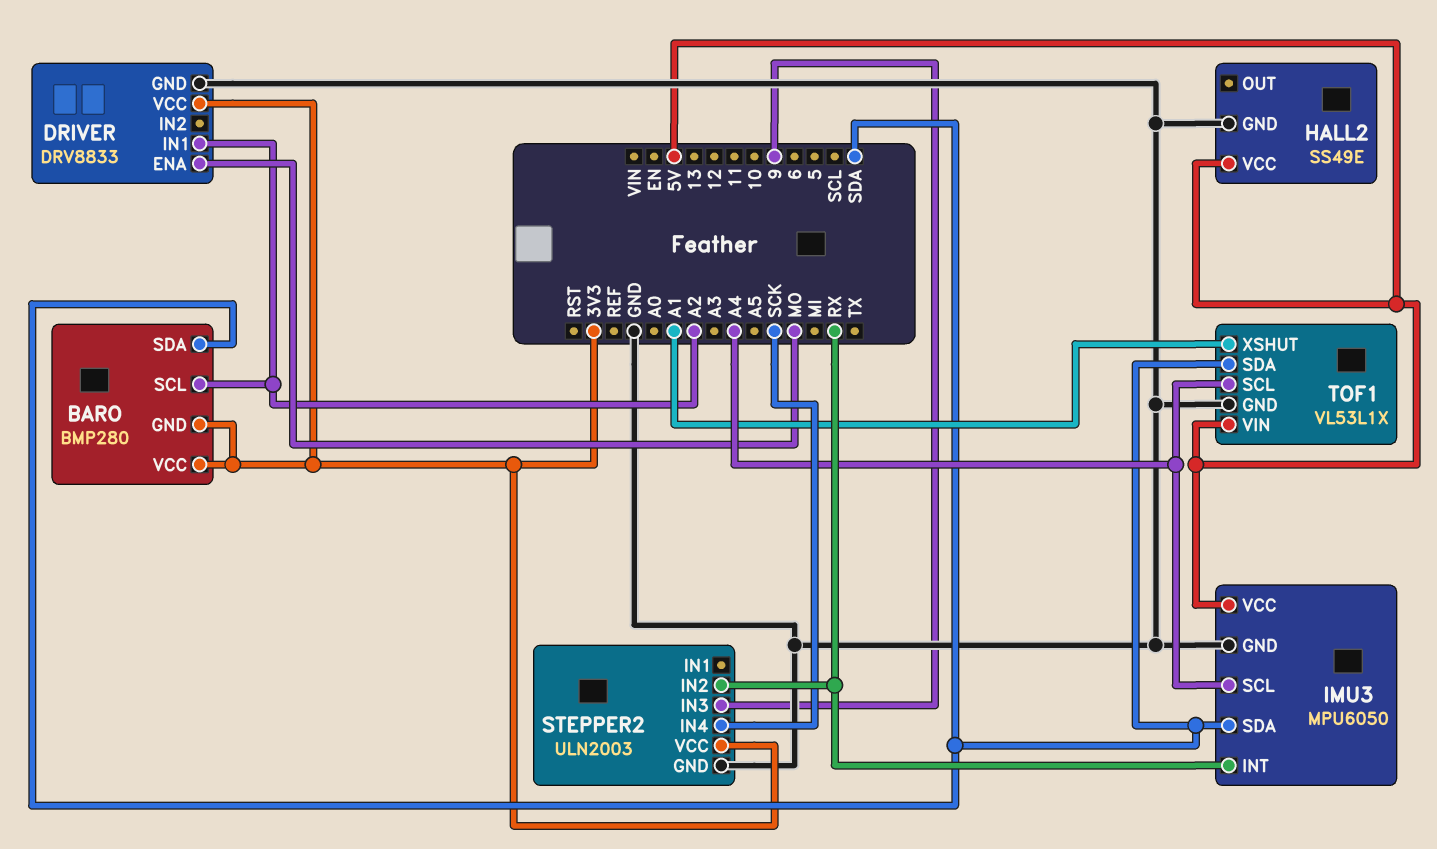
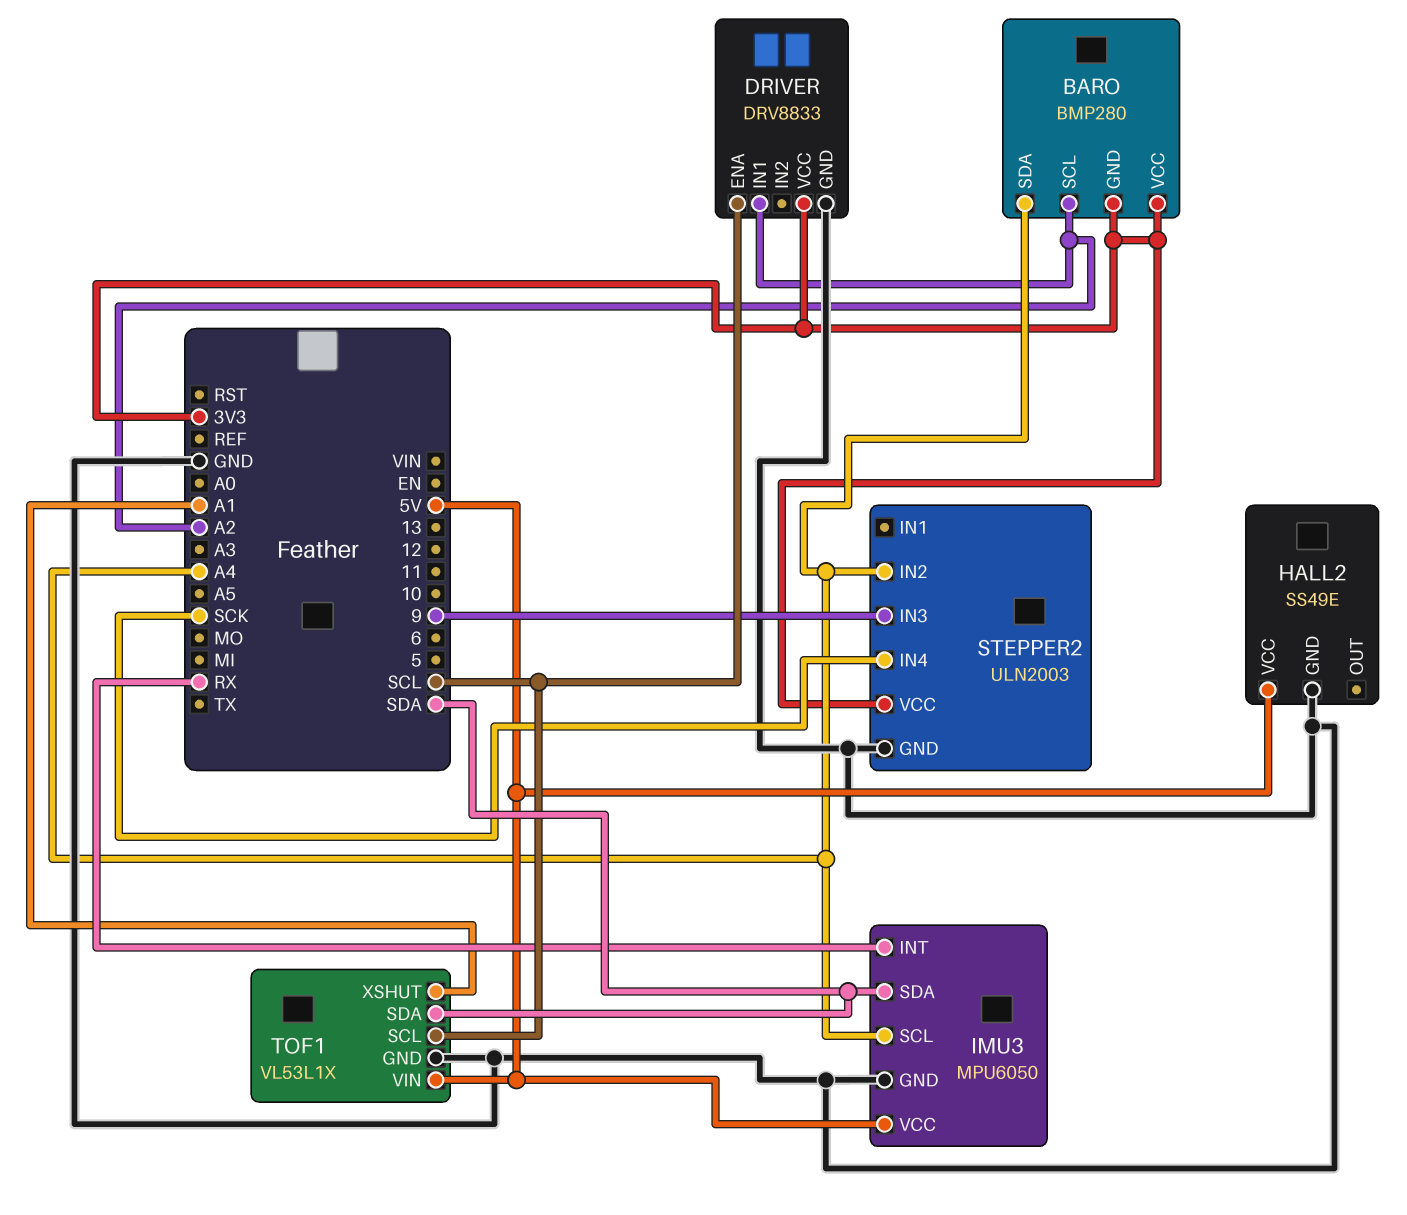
BARO pin SDA: SDA -> A4
DRIVER pin ENA: MO -> SCL
STEPPER2 pin IN2: RX -> A4
TOF1 pin SCL: A4 -> SCL

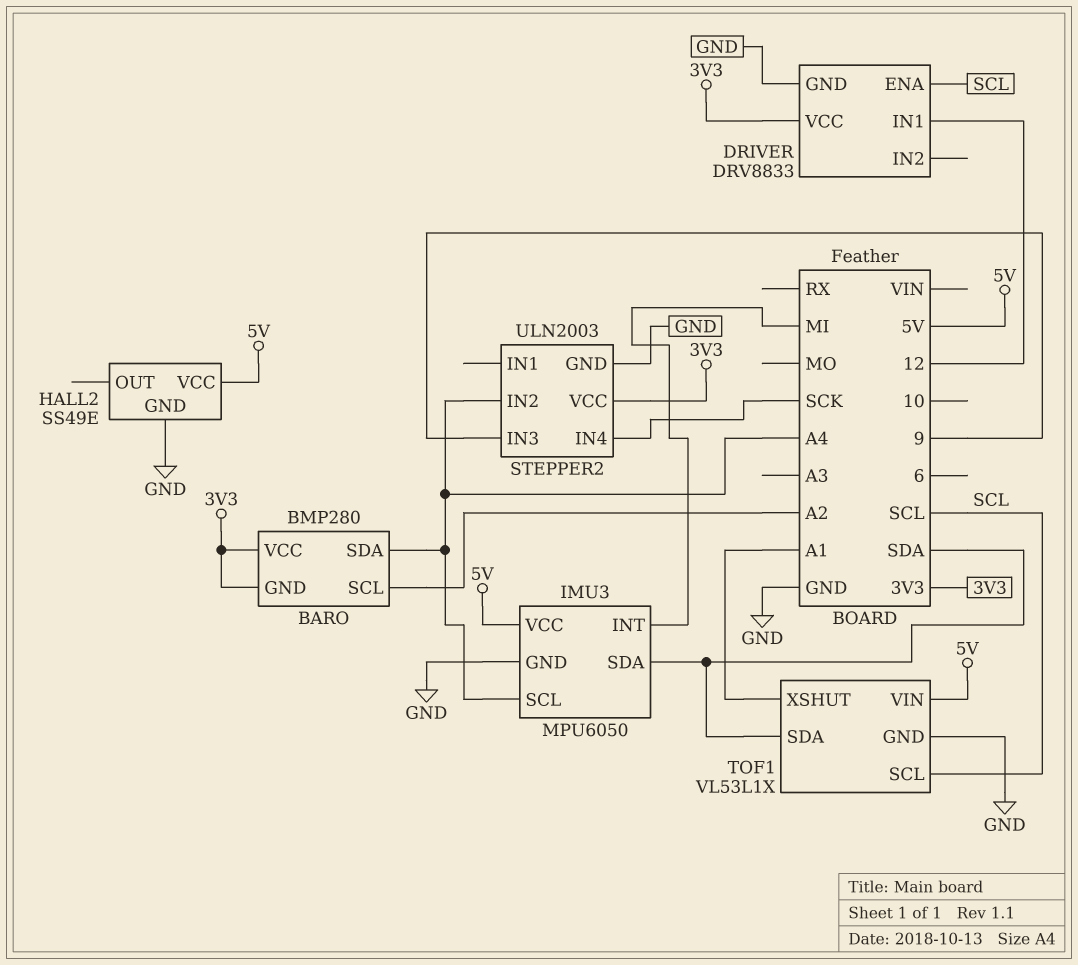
DRIVER pin IN1: A2 -> 12
IMU3 pin INT: RX -> MI

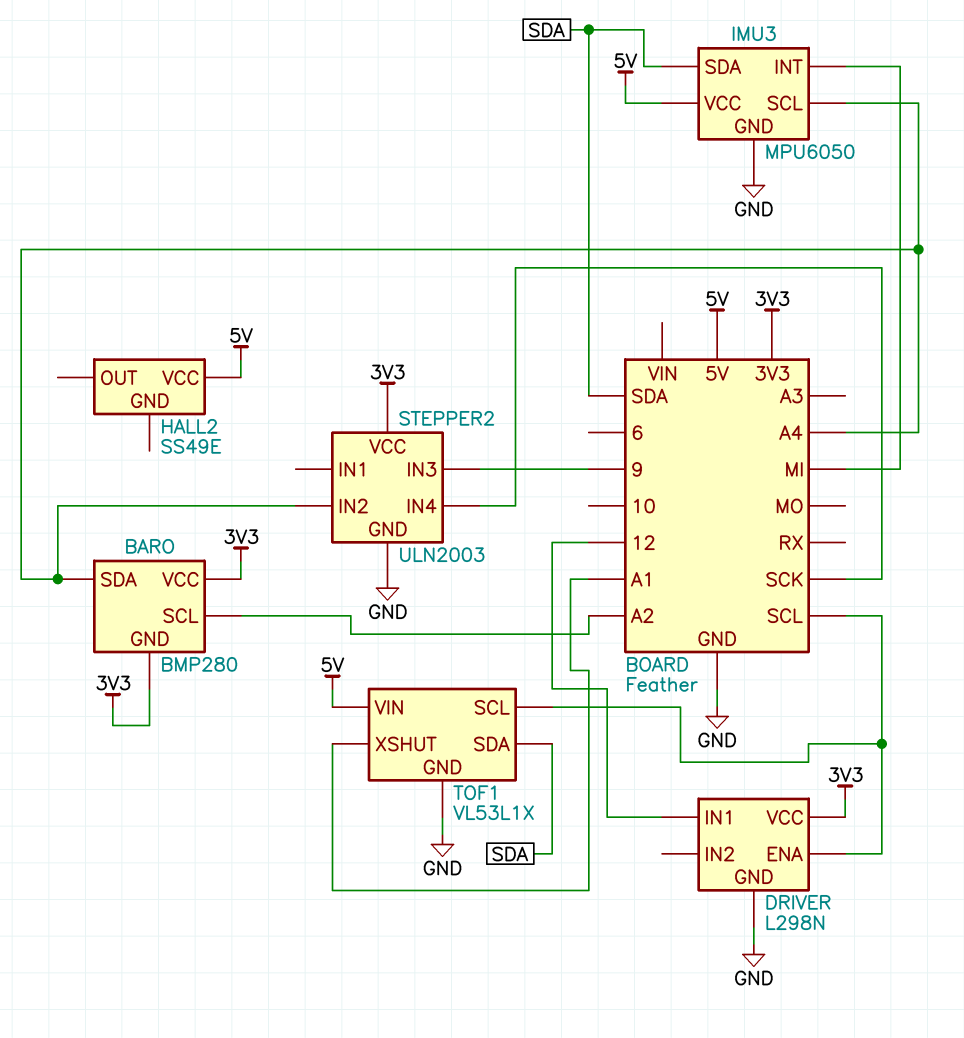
DRIVER: DRV8833 -> L298N
HALL2 pin GND: GND -> none

